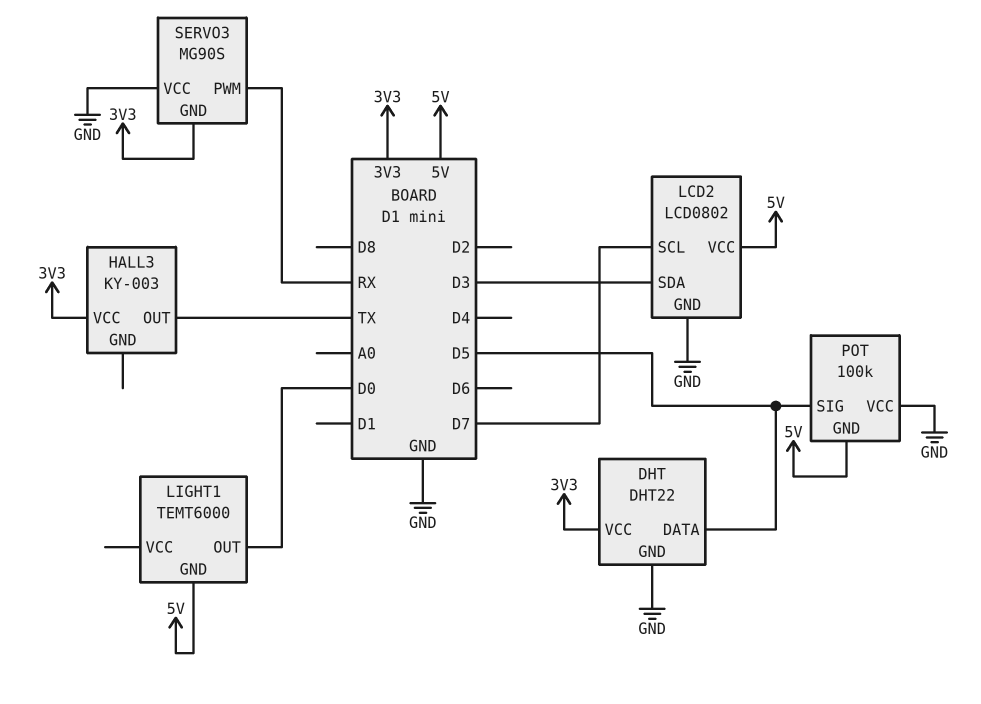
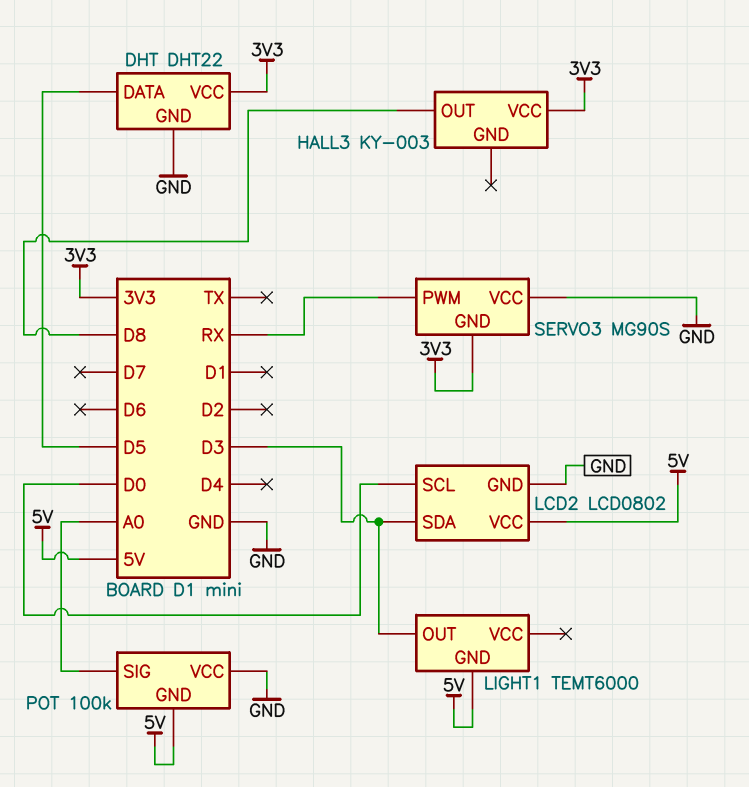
HALL3 pin OUT: TX -> D8
LCD2 pin SCL: D7 -> D0
LIGHT1 pin OUT: D0 -> D3
POT pin SIG: D5 -> A0

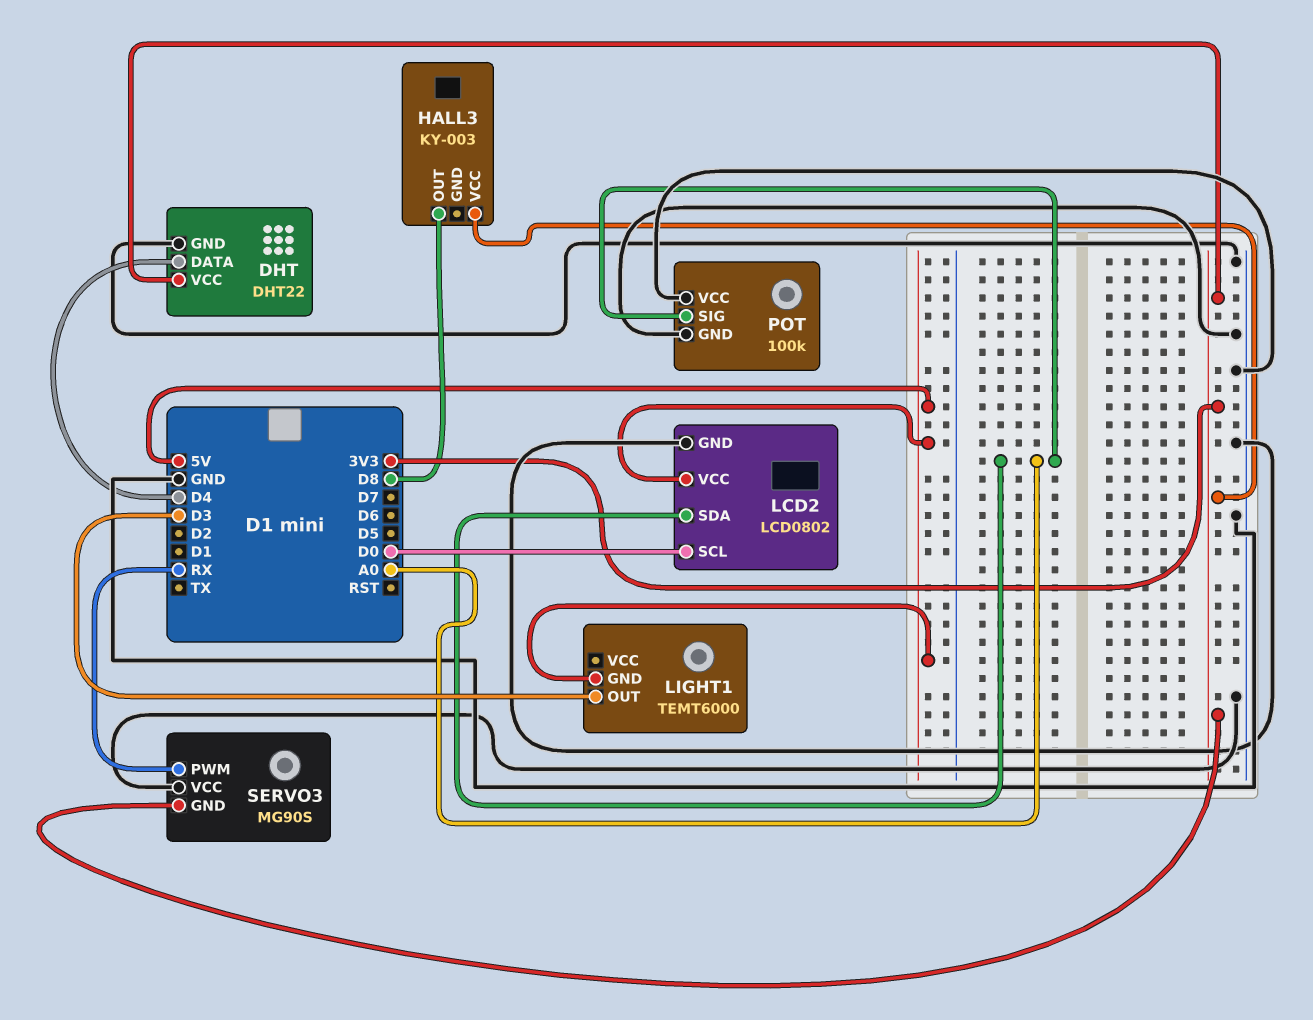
DHT pin DATA: D5 -> D4
LCD2 pin SDA: D3 -> A0
POT pin GND: 5V -> GND

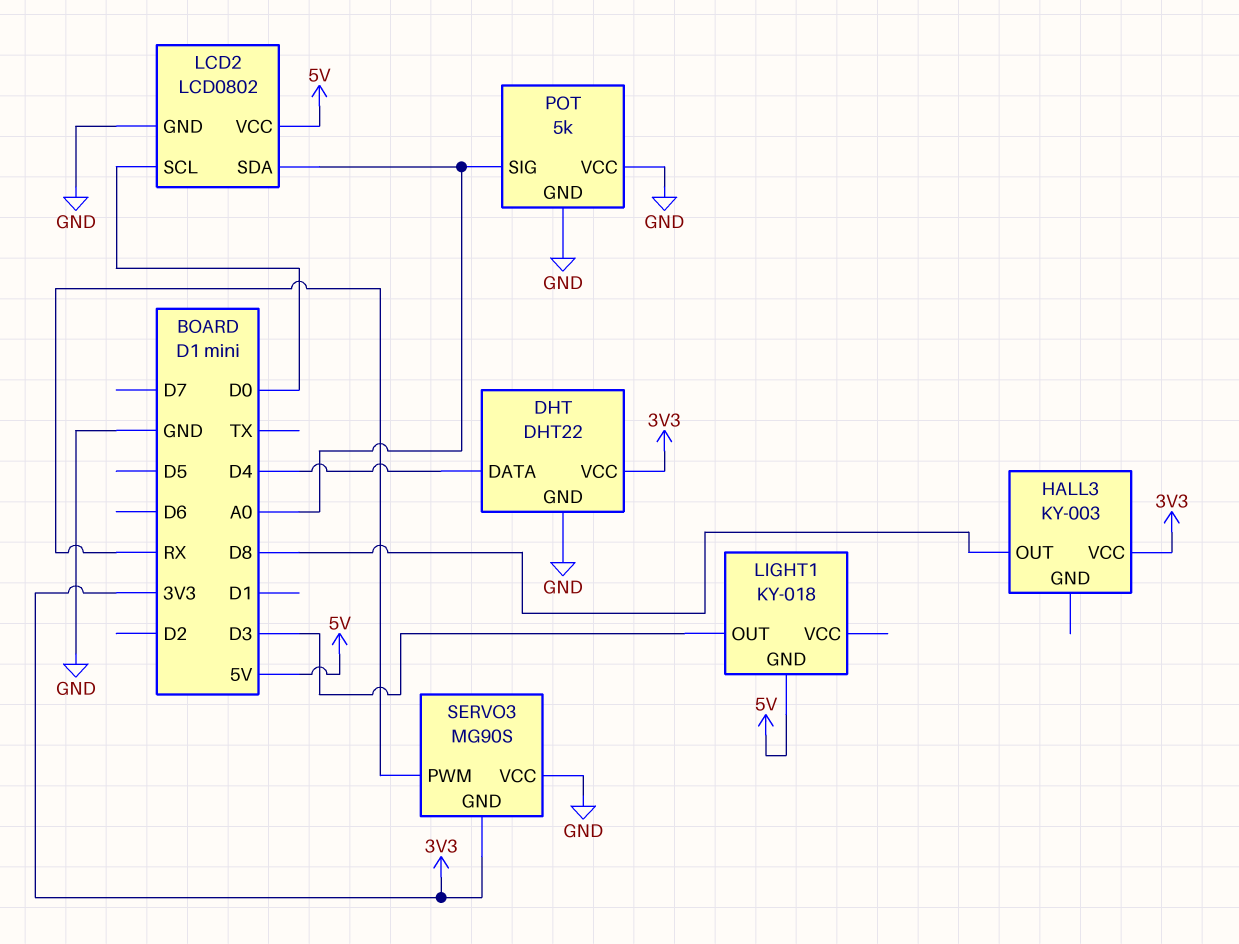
LIGHT1: TEMT6000 -> KY-018
POT: 100k -> 5k

